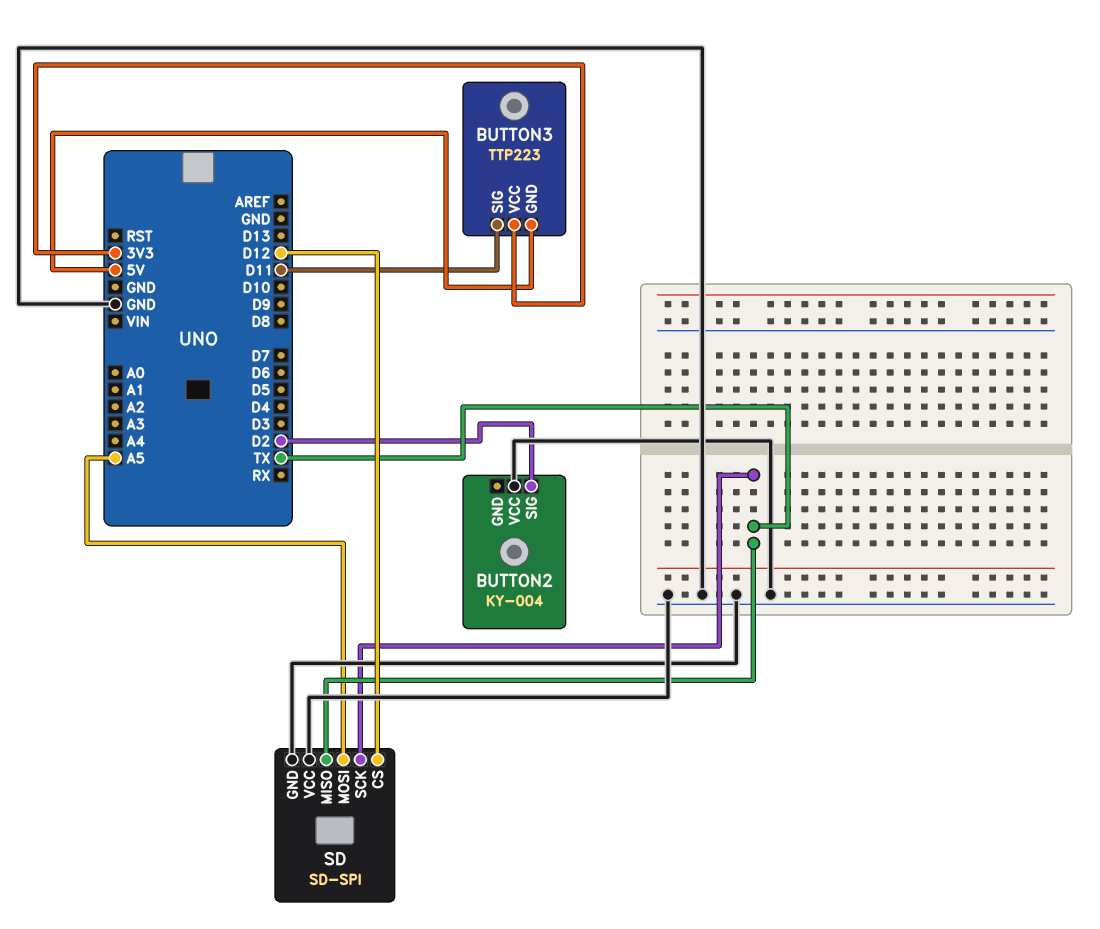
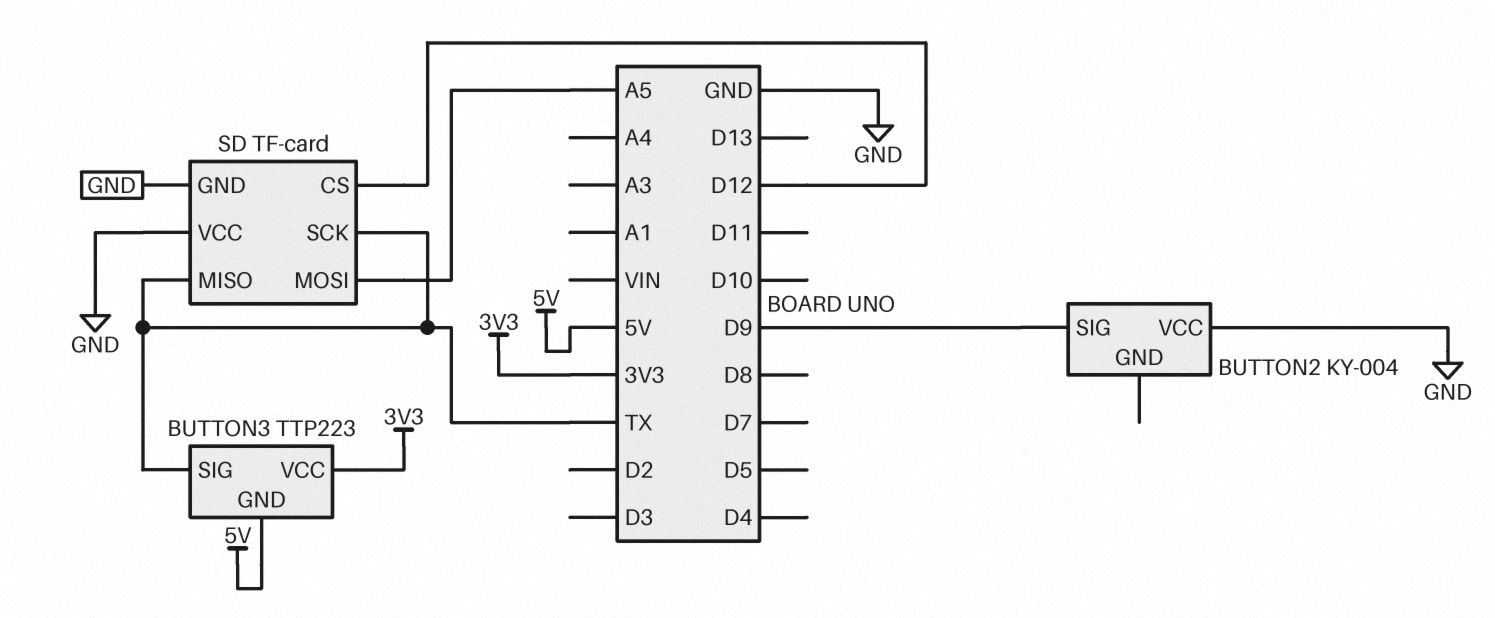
BUTTON2 pin SIG: D2 -> D9
BUTTON3 pin SIG: D11 -> TX
SD: SD-SPI -> TF-card

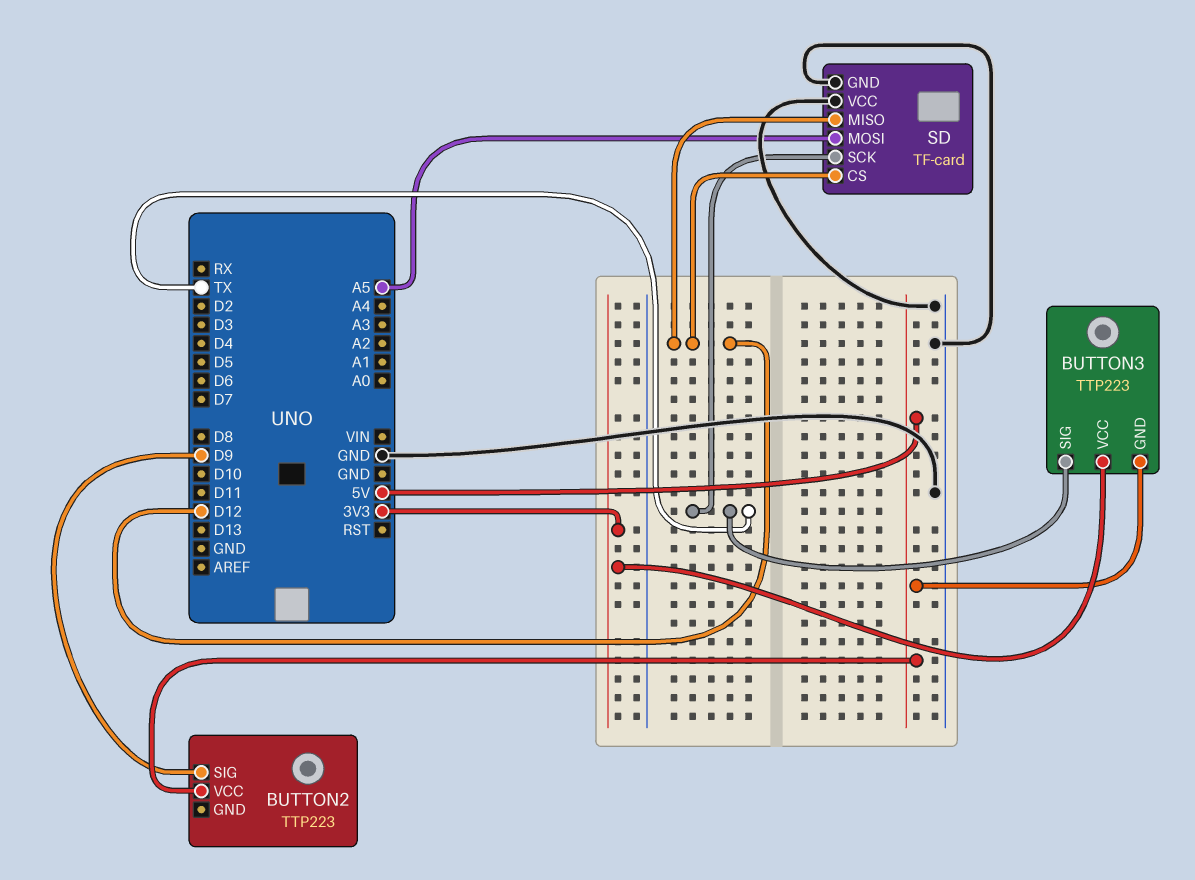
BUTTON2: KY-004 -> TTP223
BUTTON2 pin VCC: GND -> 5V
SD pin MISO: TX -> D12

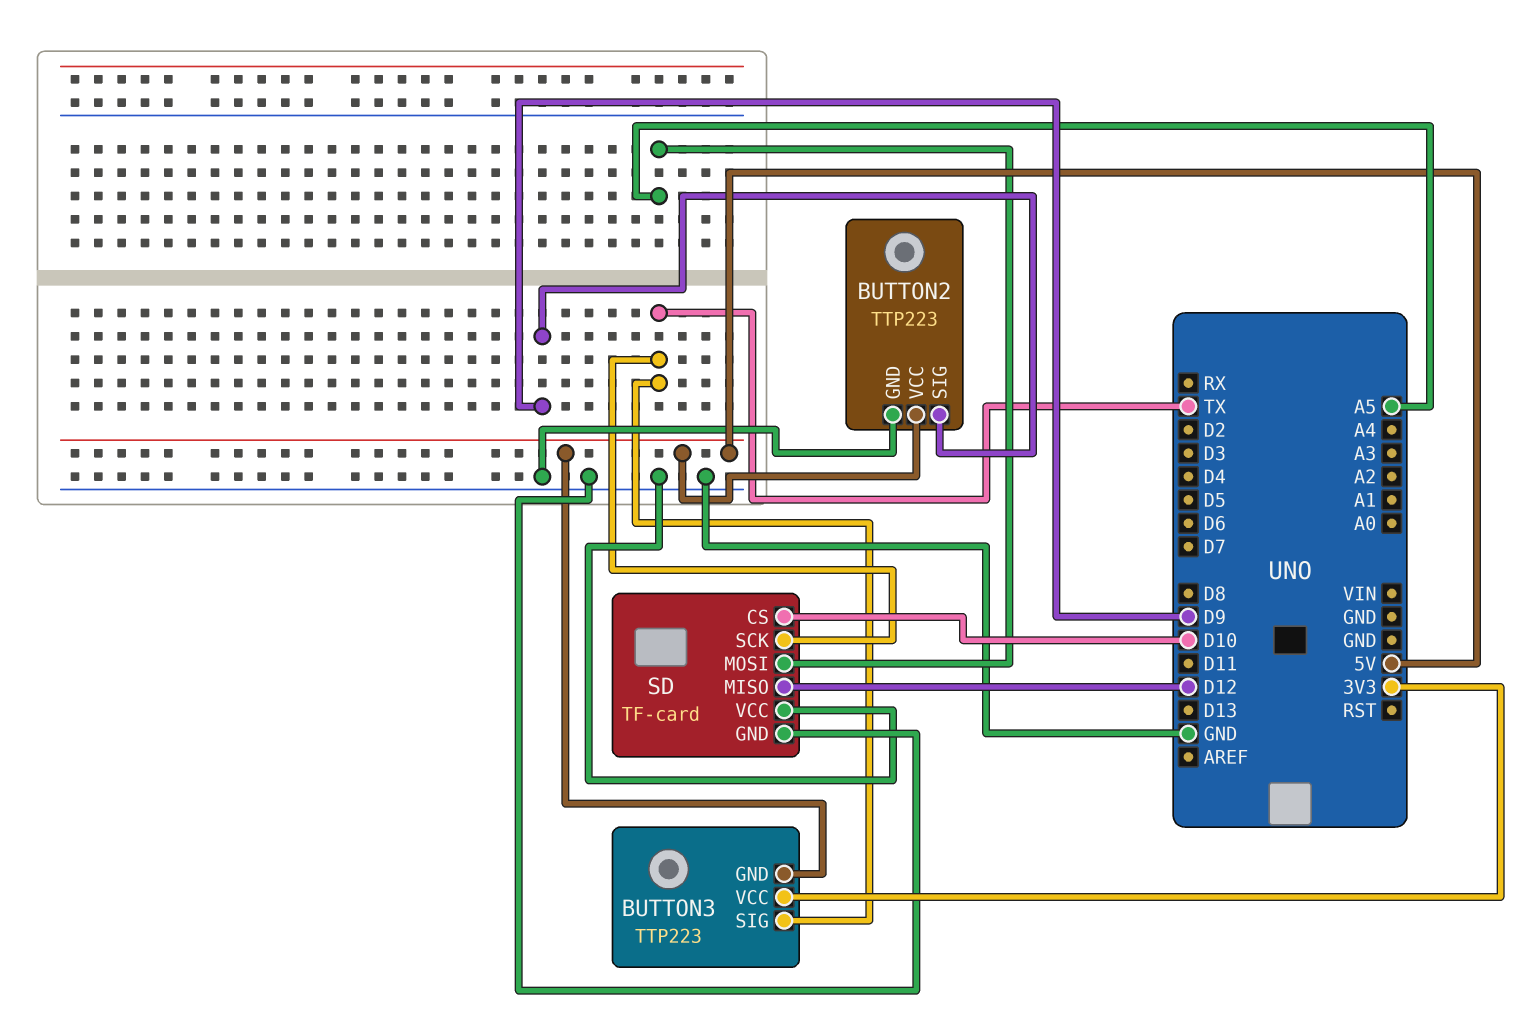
BUTTON2 pin GND: none -> GND
SD pin CS: D12 -> D10

